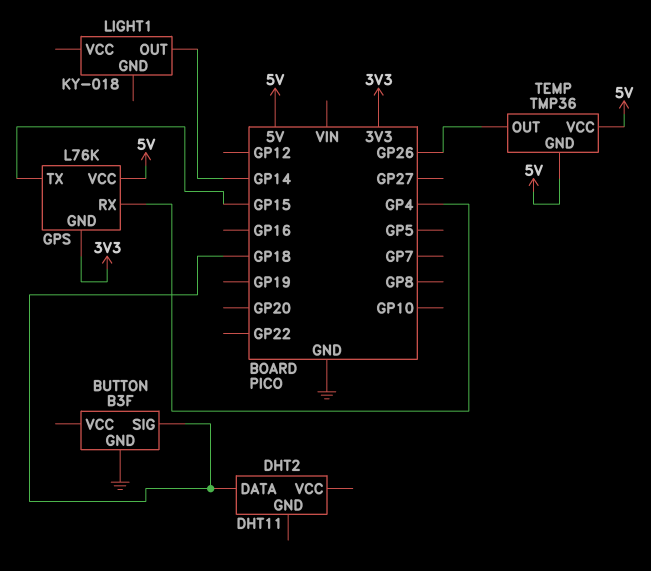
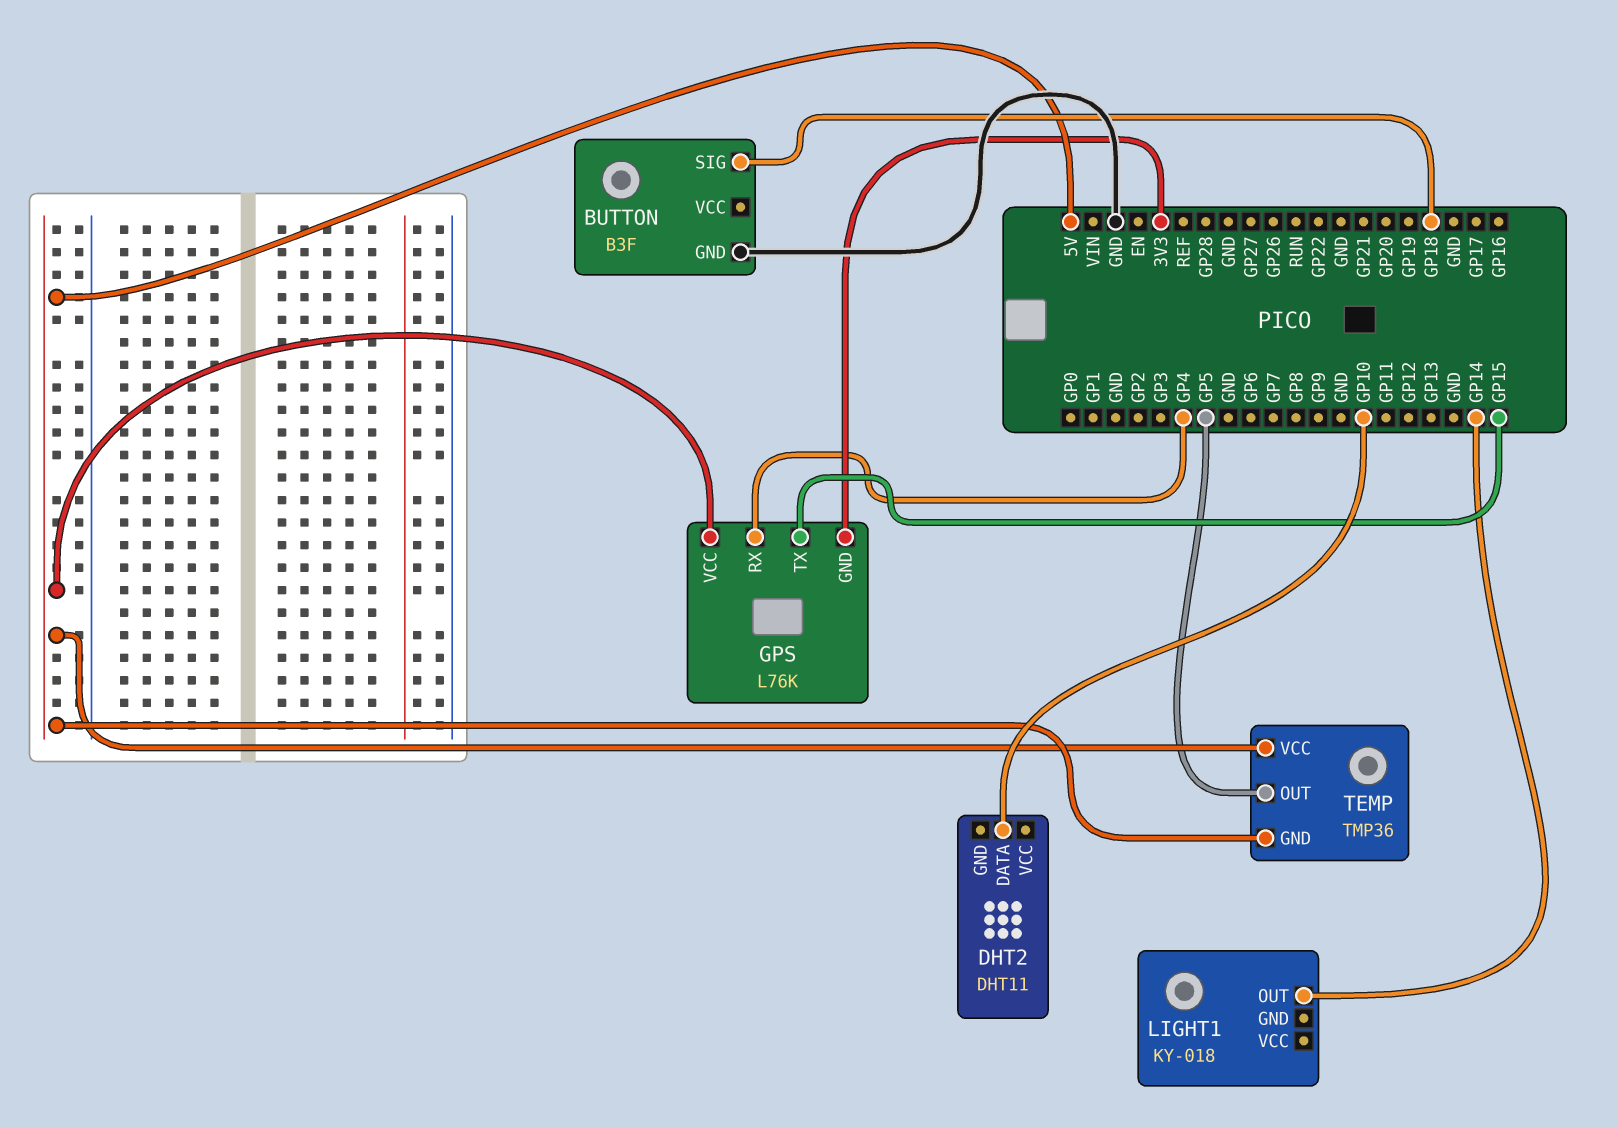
DHT2 pin DATA: GP18 -> GP10
TEMP pin OUT: GP26 -> GP5

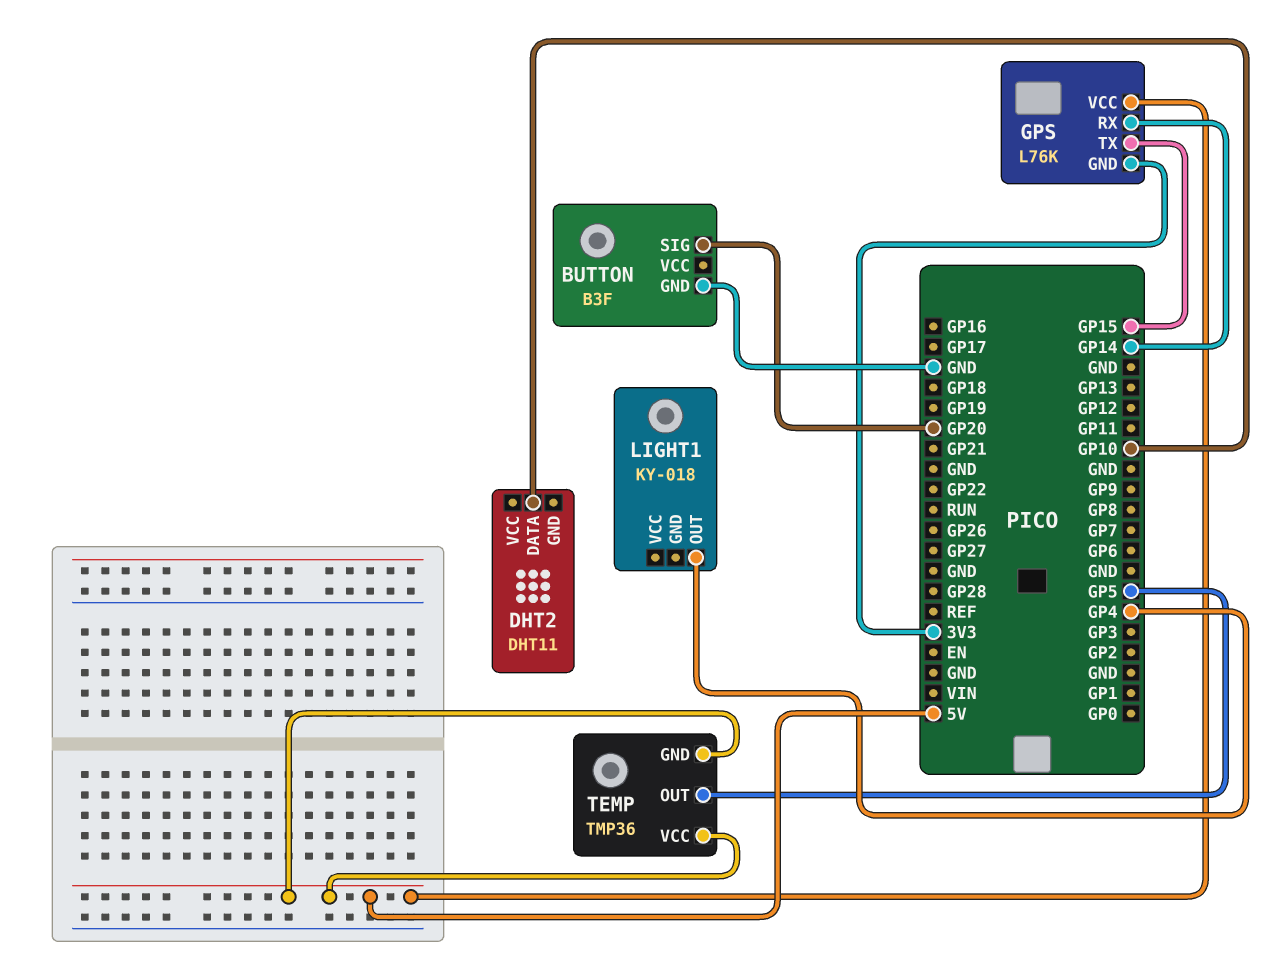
BUTTON pin SIG: GP18 -> GP20
GPS pin RX: GP4 -> GP14
LIGHT1 pin OUT: GP14 -> GP4

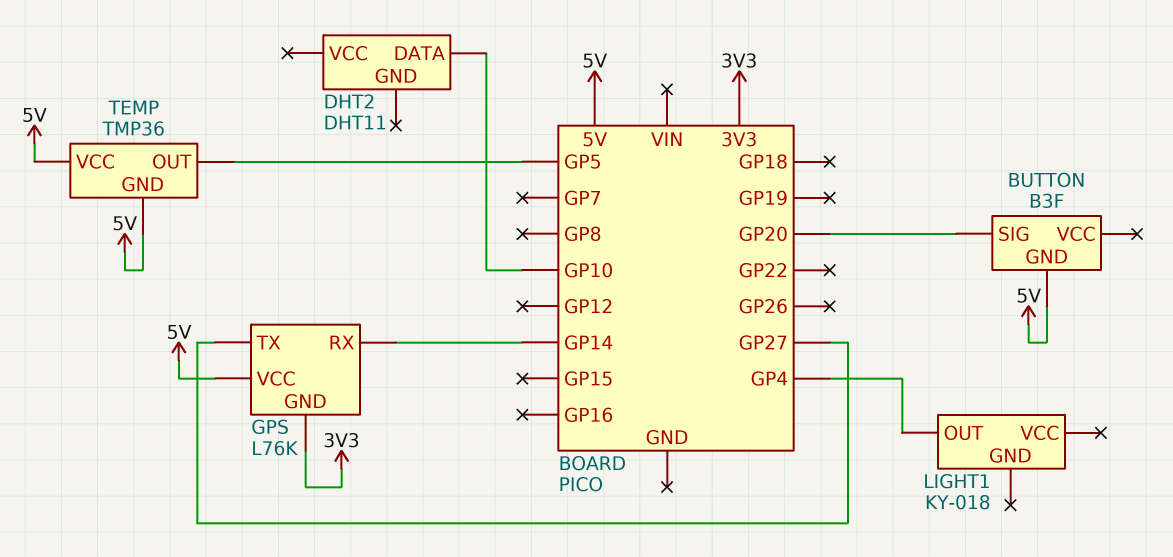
BUTTON pin GND: GND -> 5V
GPS pin TX: GP15 -> GP27

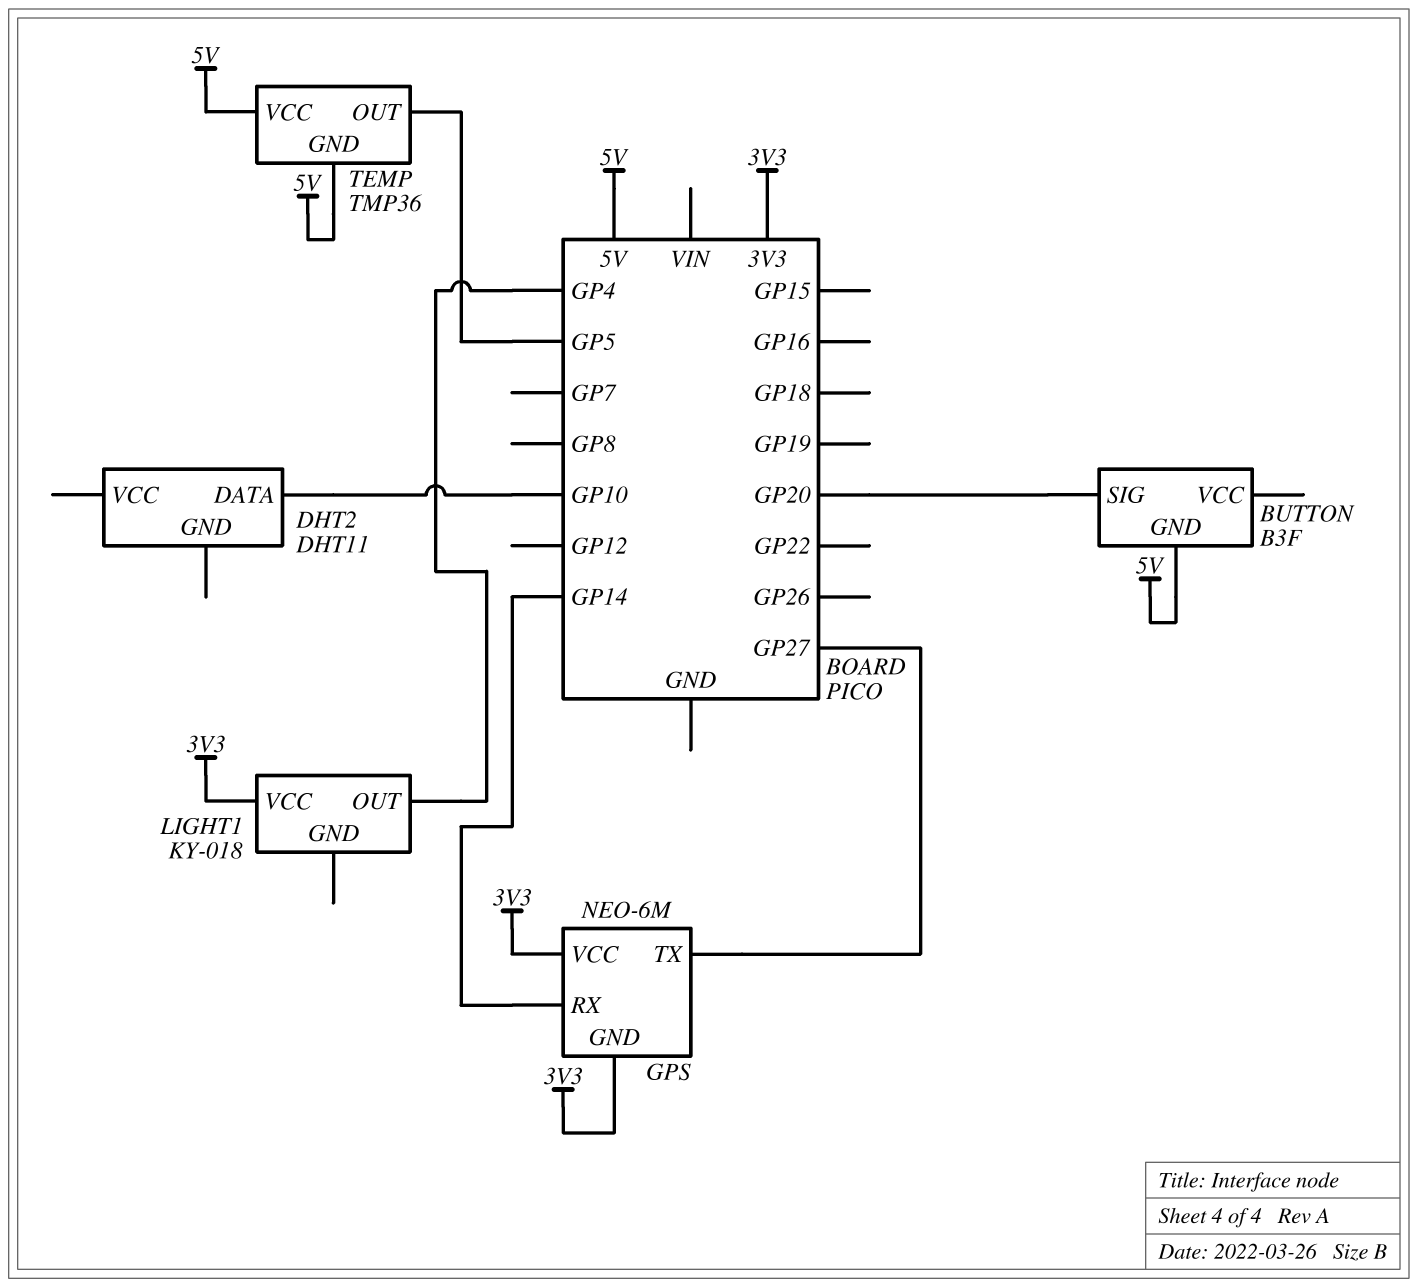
GPS: L76K -> NEO-6M
GPS pin VCC: 5V -> 3V3
LIGHT1 pin VCC: none -> 3V3

